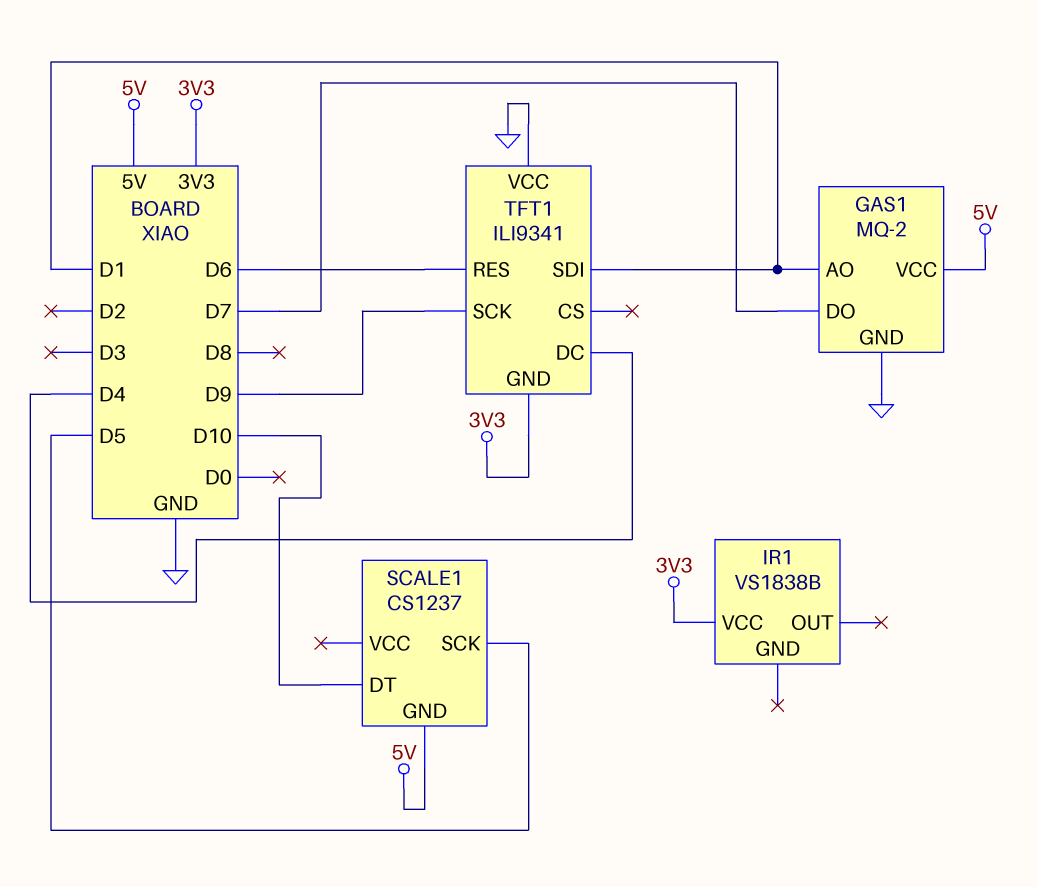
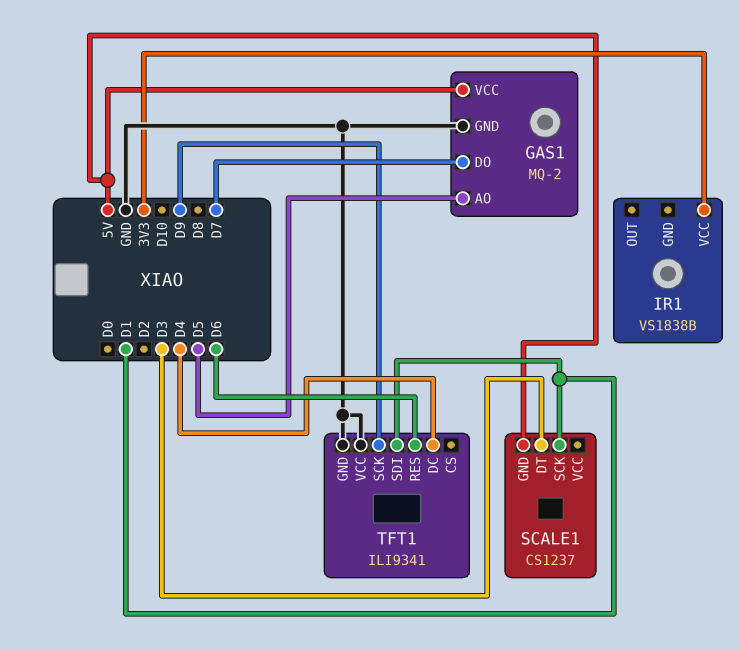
GAS1 pin AO: D1 -> D5
SCALE1 pin DT: D10 -> D3
SCALE1 pin SCK: D5 -> D1
TFT1 pin GND: 3V3 -> GND

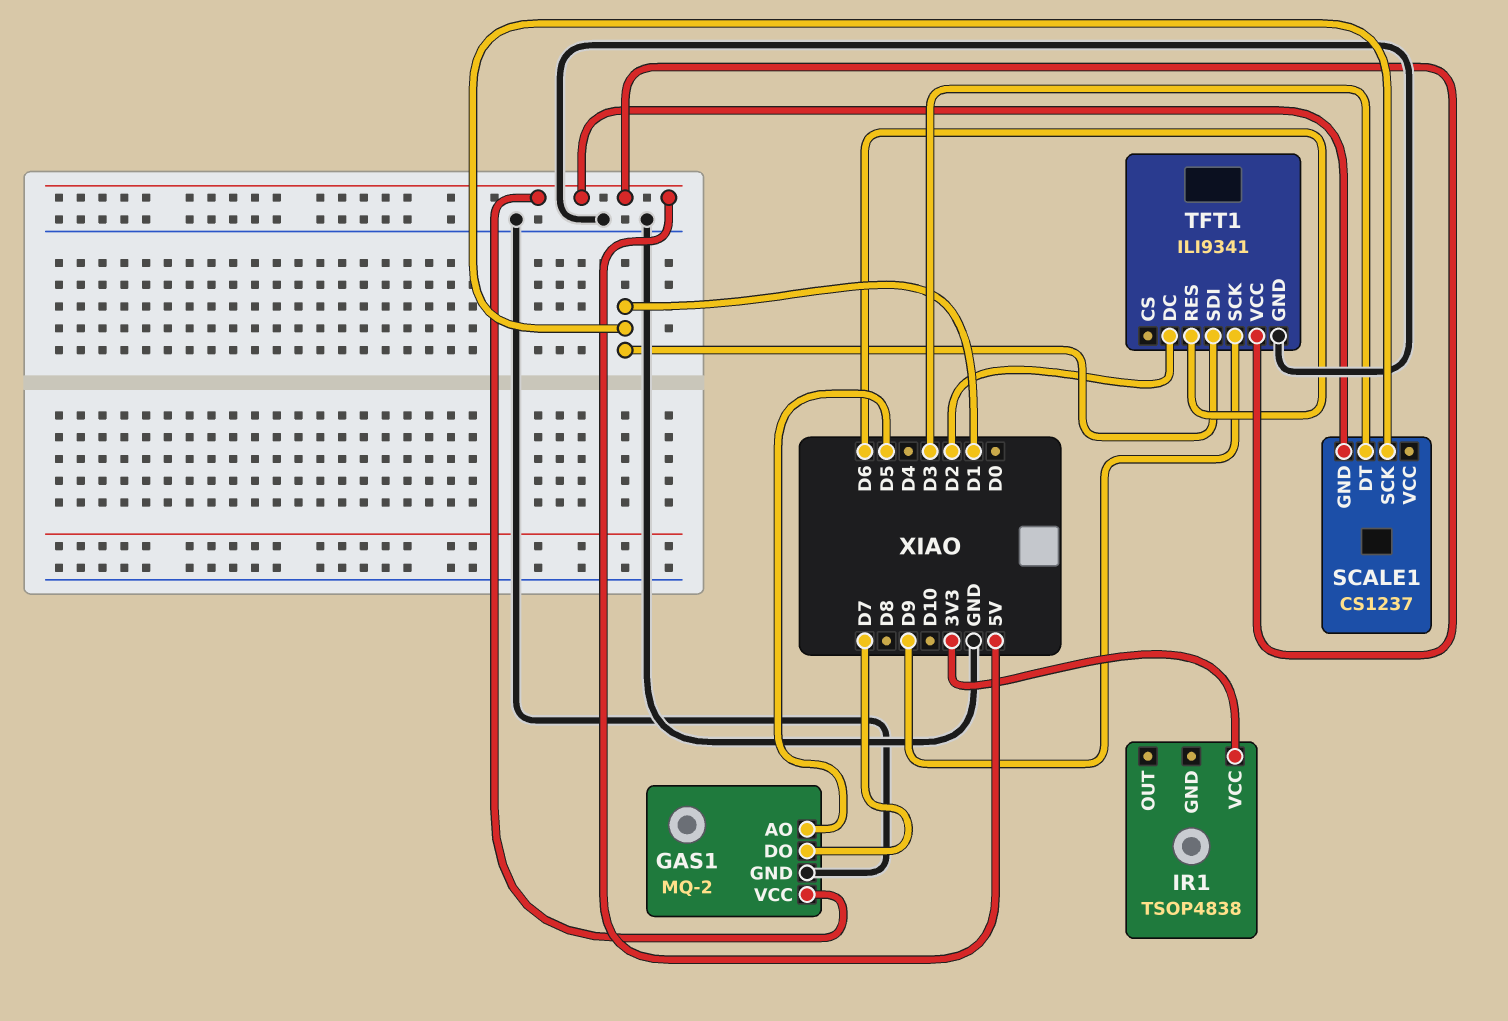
IR1: VS1838B -> TSOP4838
TFT1 pin DC: D4 -> D2
TFT1 pin VCC: GND -> 5V

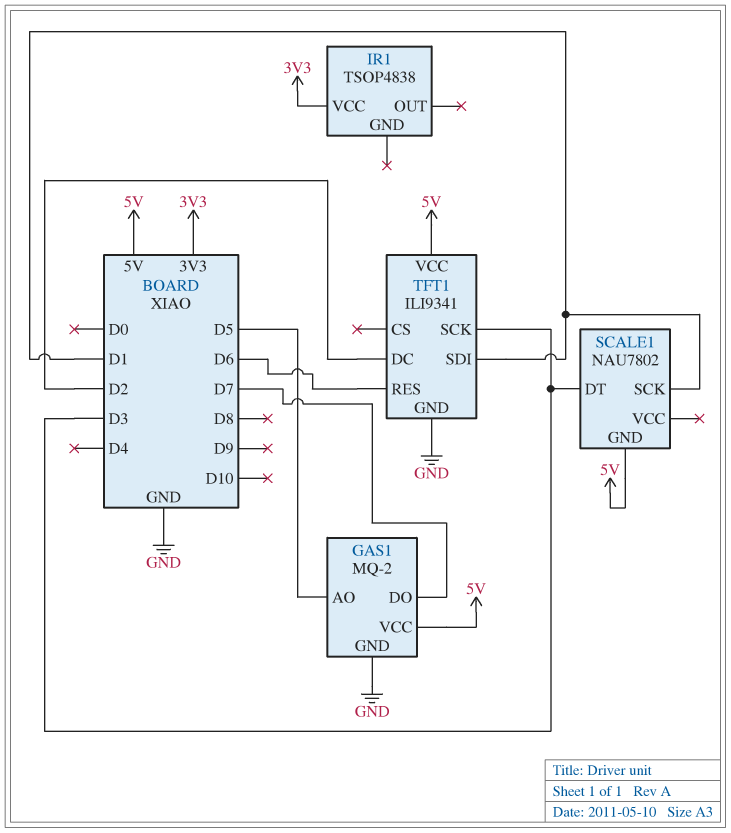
SCALE1: CS1237 -> NAU7802
TFT1 pin SCK: D9 -> D3

